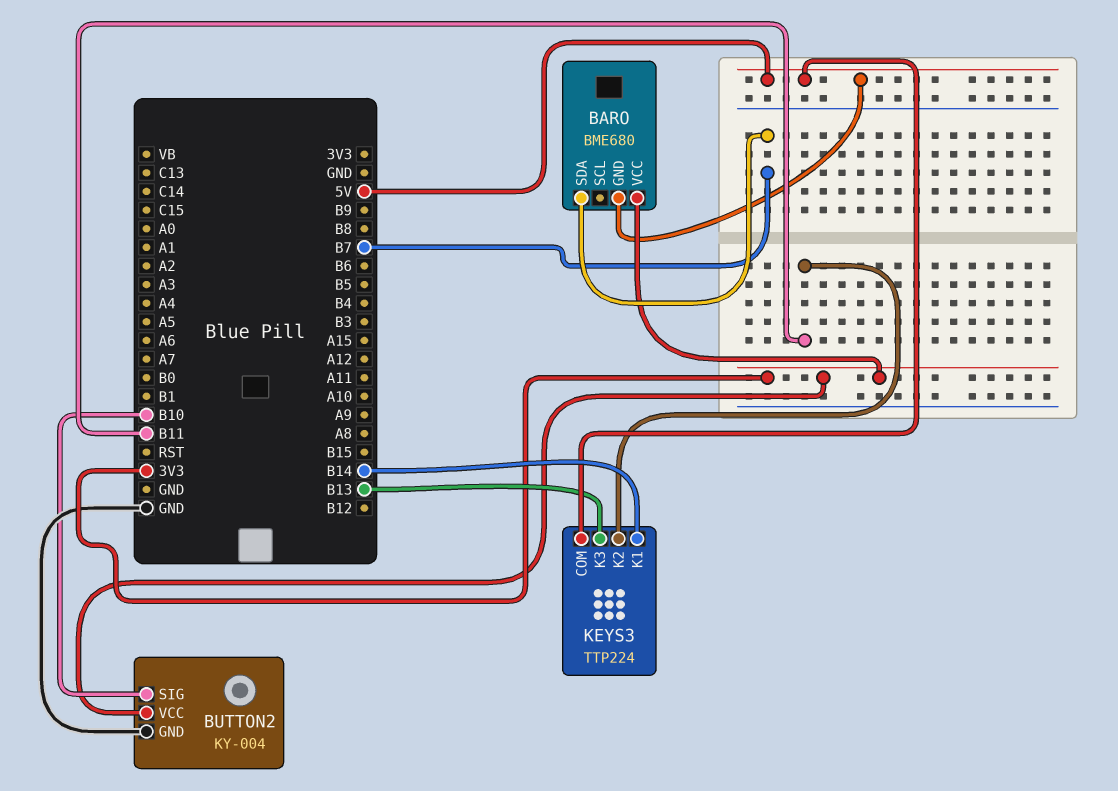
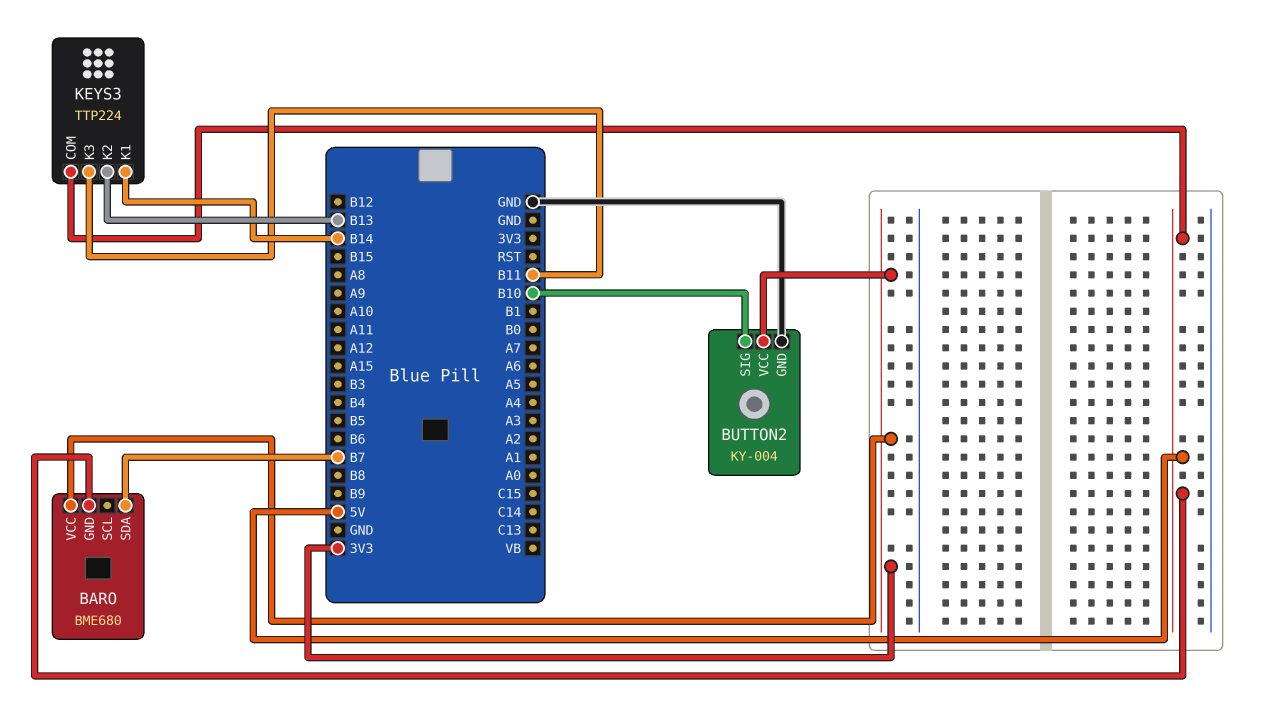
KEYS3 pin K2: B11 -> B13
KEYS3 pin K3: B13 -> B11

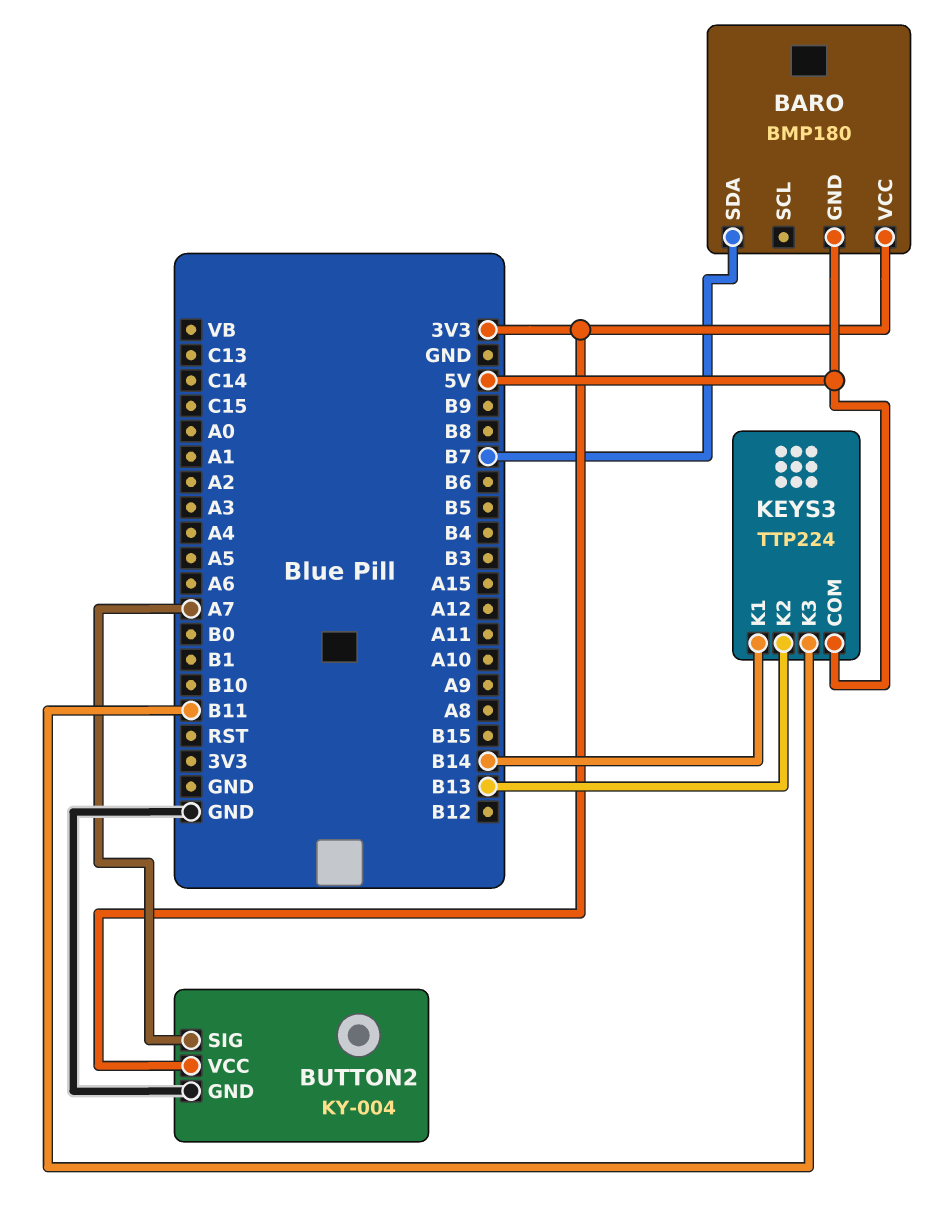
BARO: BME680 -> BMP180
BUTTON2 pin SIG: B10 -> A7

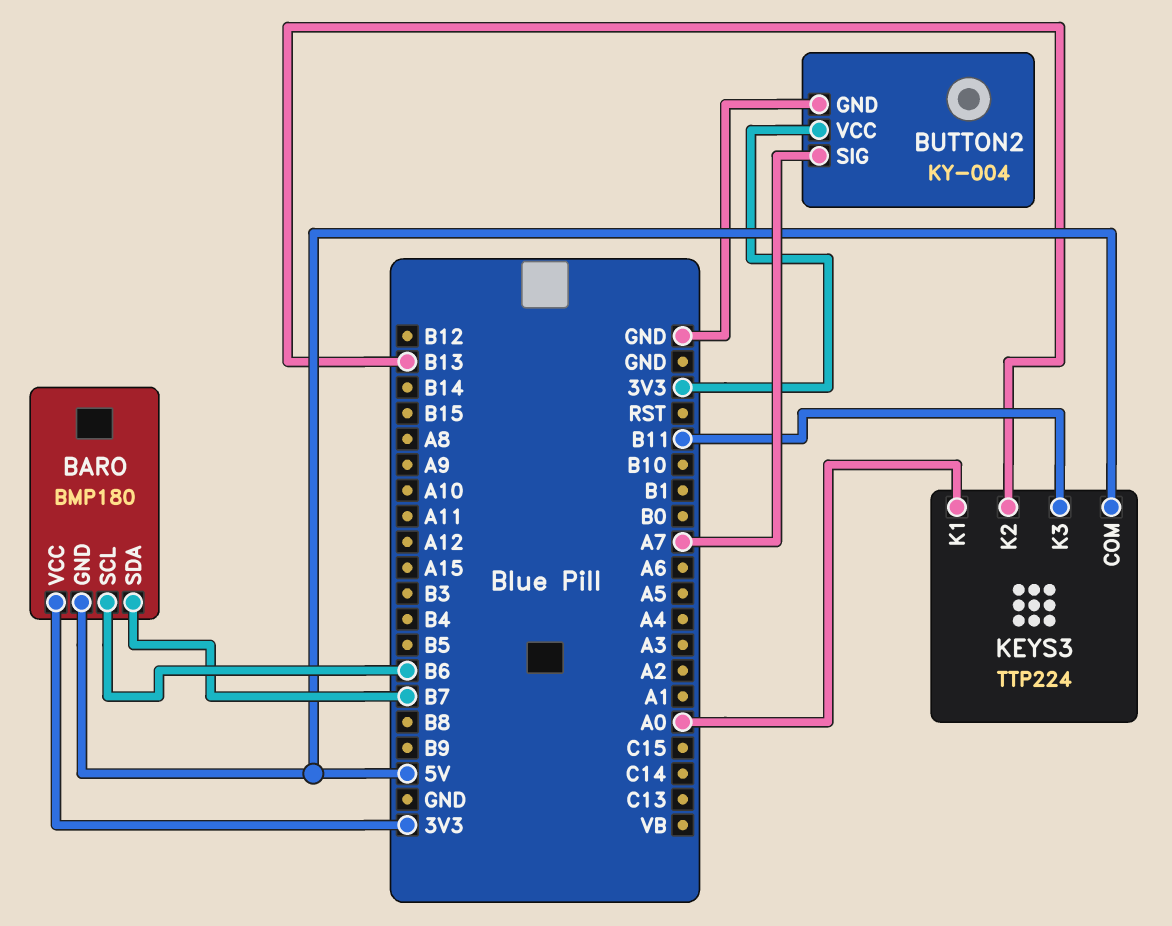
BARO pin SCL: none -> B6
KEYS3 pin K1: B14 -> A0

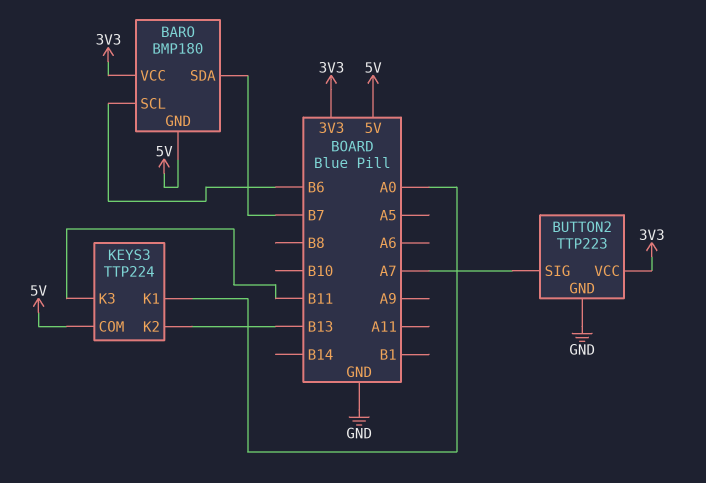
BUTTON2: KY-004 -> TTP223

